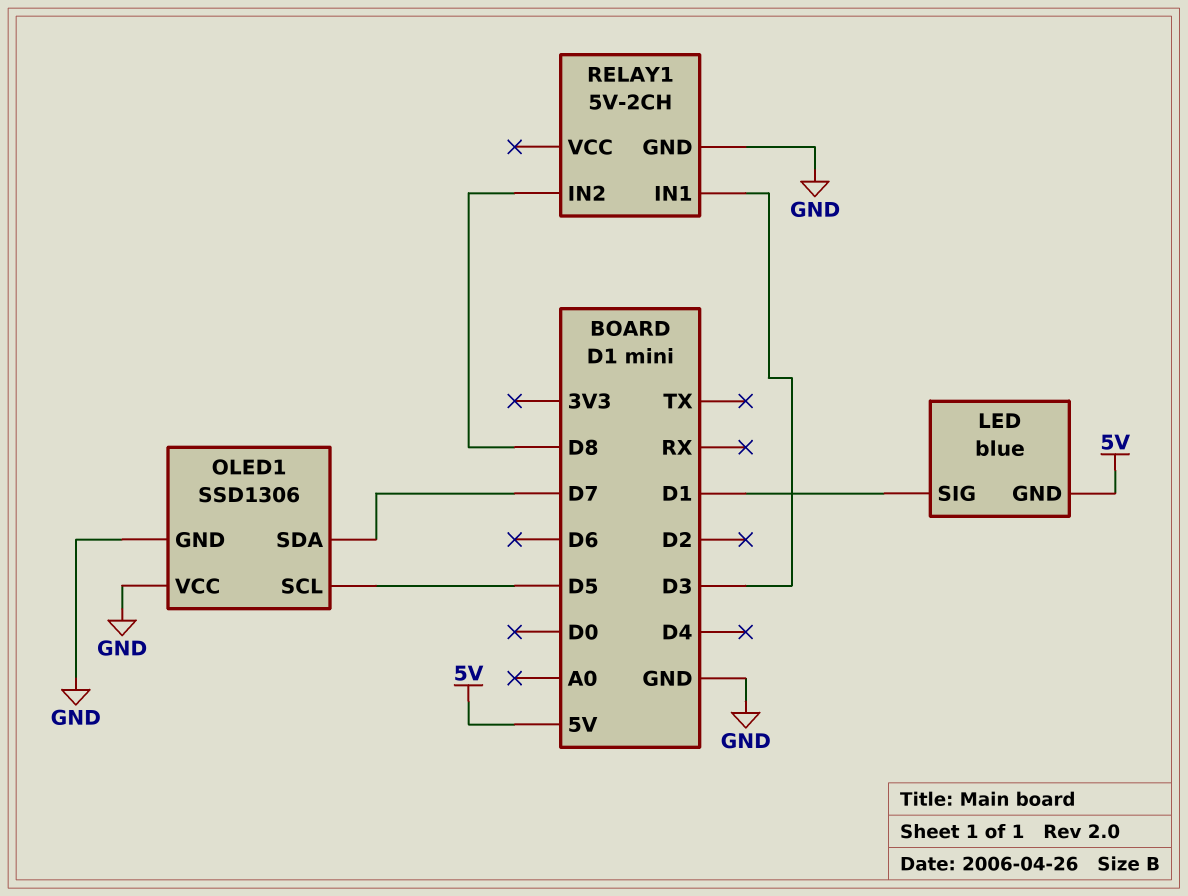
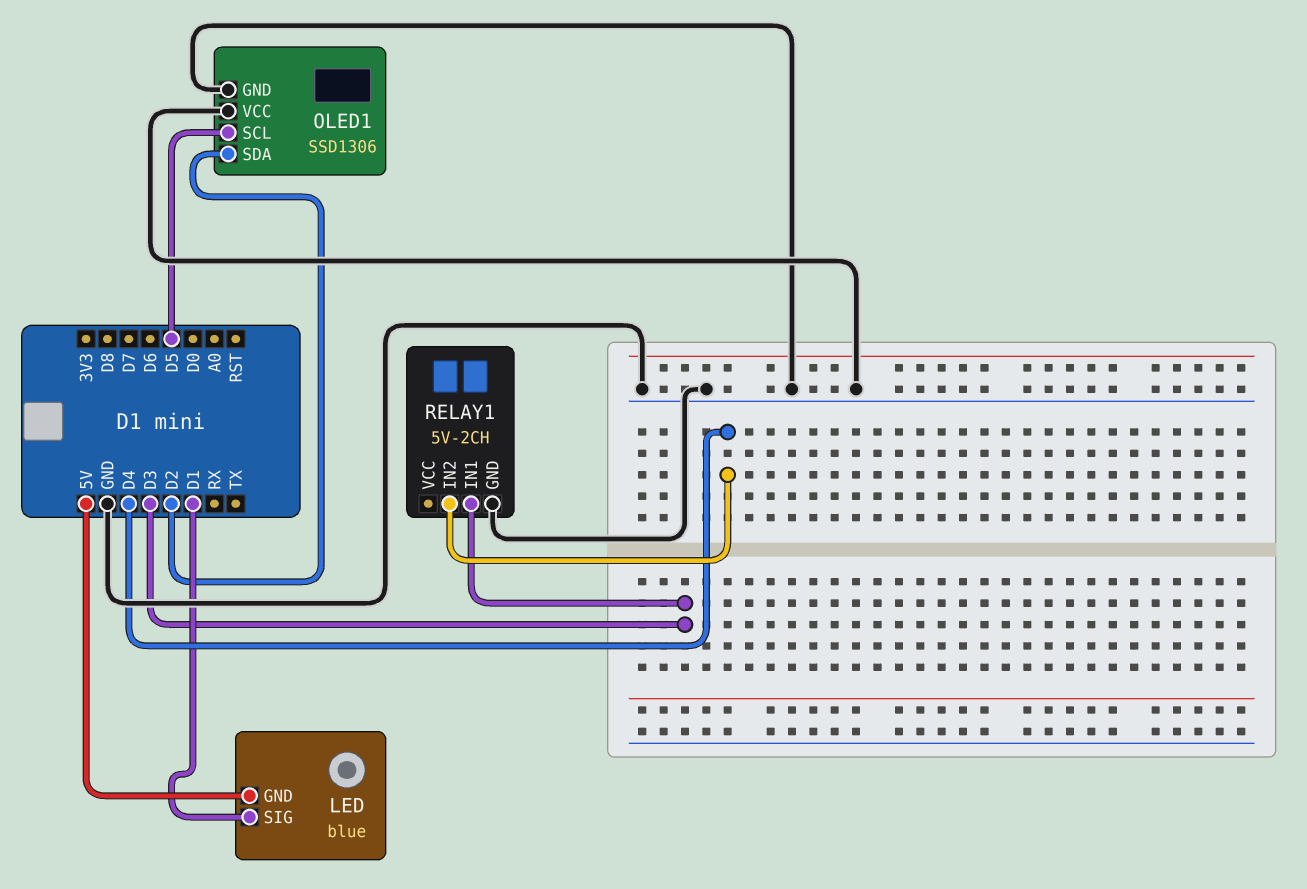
OLED1 pin SDA: D7 -> D2
RELAY1 pin IN2: D8 -> D4

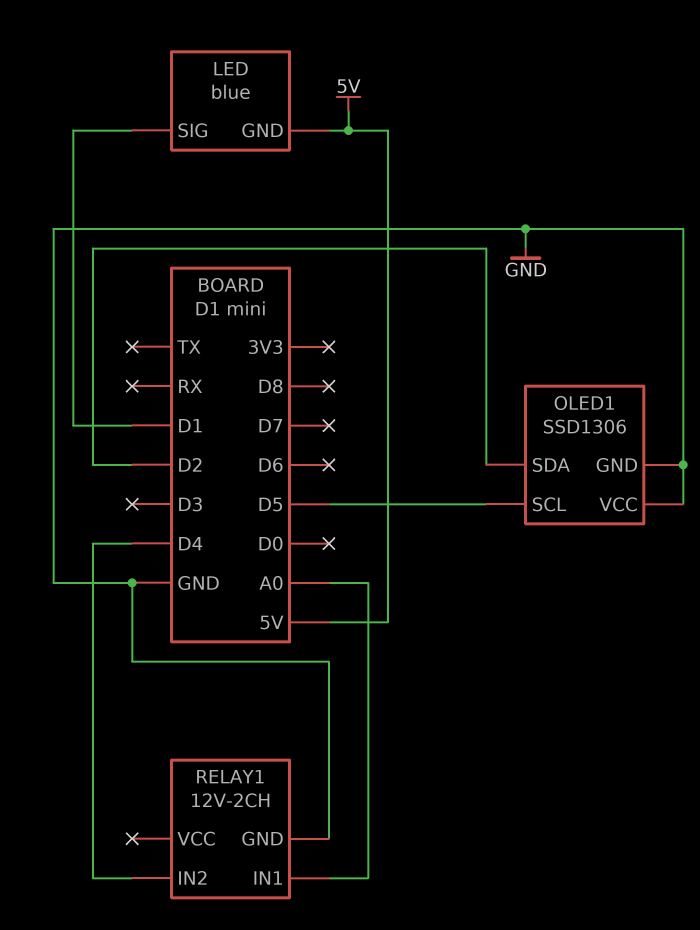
RELAY1: 5V-2CH -> 12V-2CH
RELAY1 pin IN1: D3 -> A0

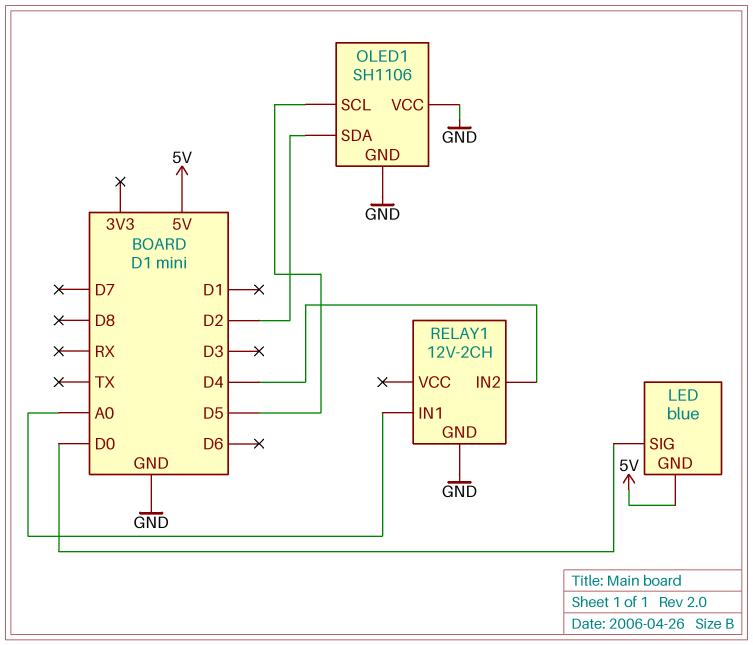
LED pin SIG: D1 -> D0
OLED1: SSD1306 -> SH1106

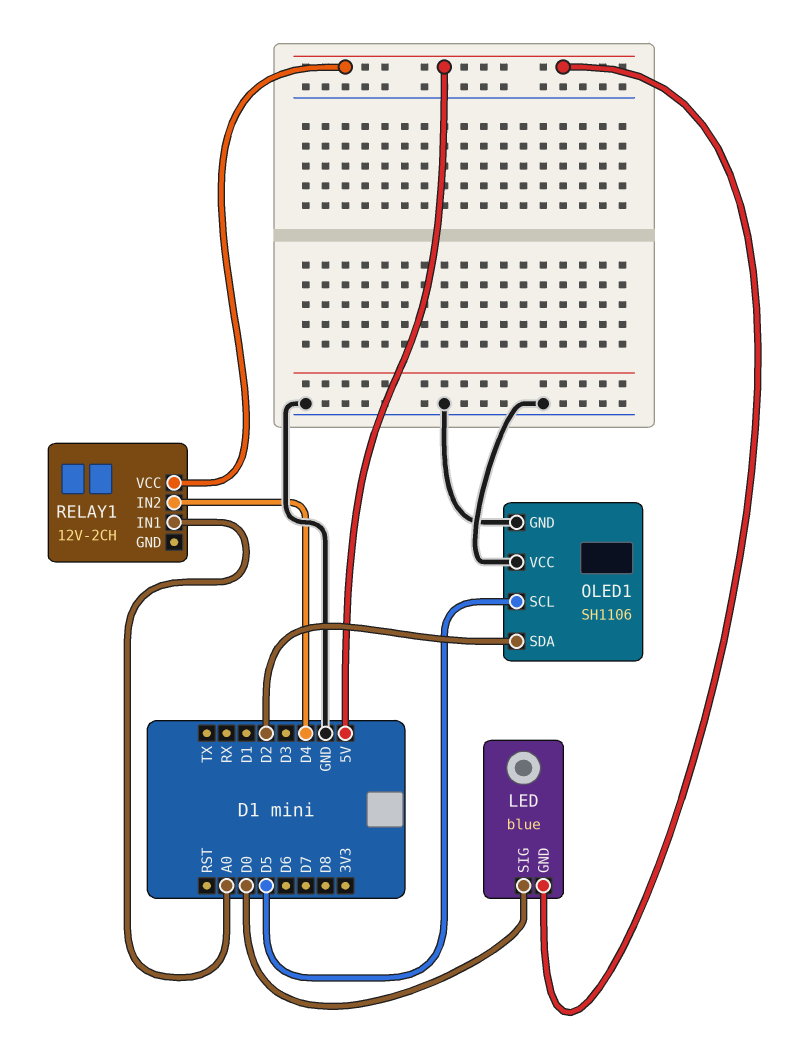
RELAY1 pin GND: GND -> none
RELAY1 pin VCC: none -> 5V

